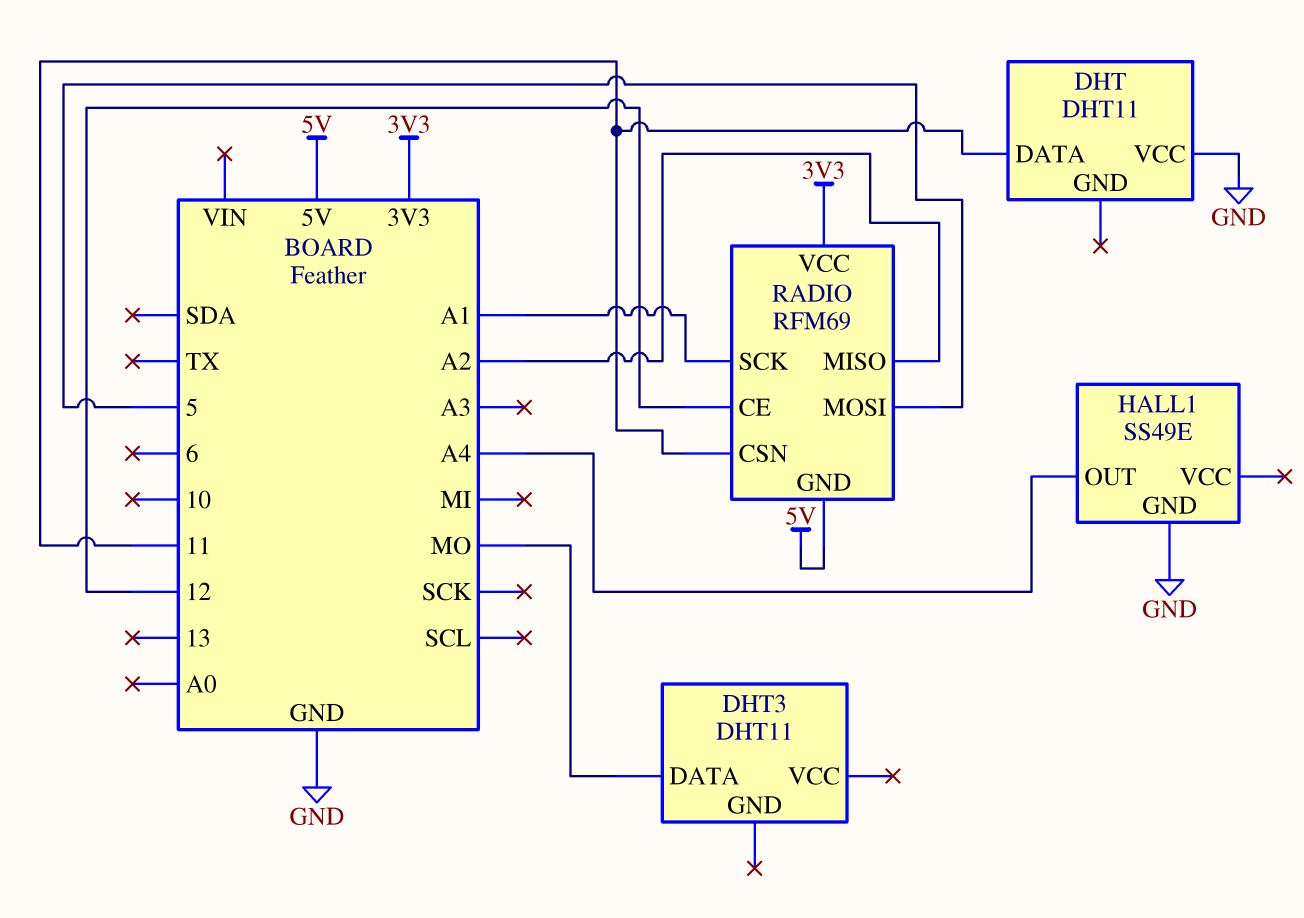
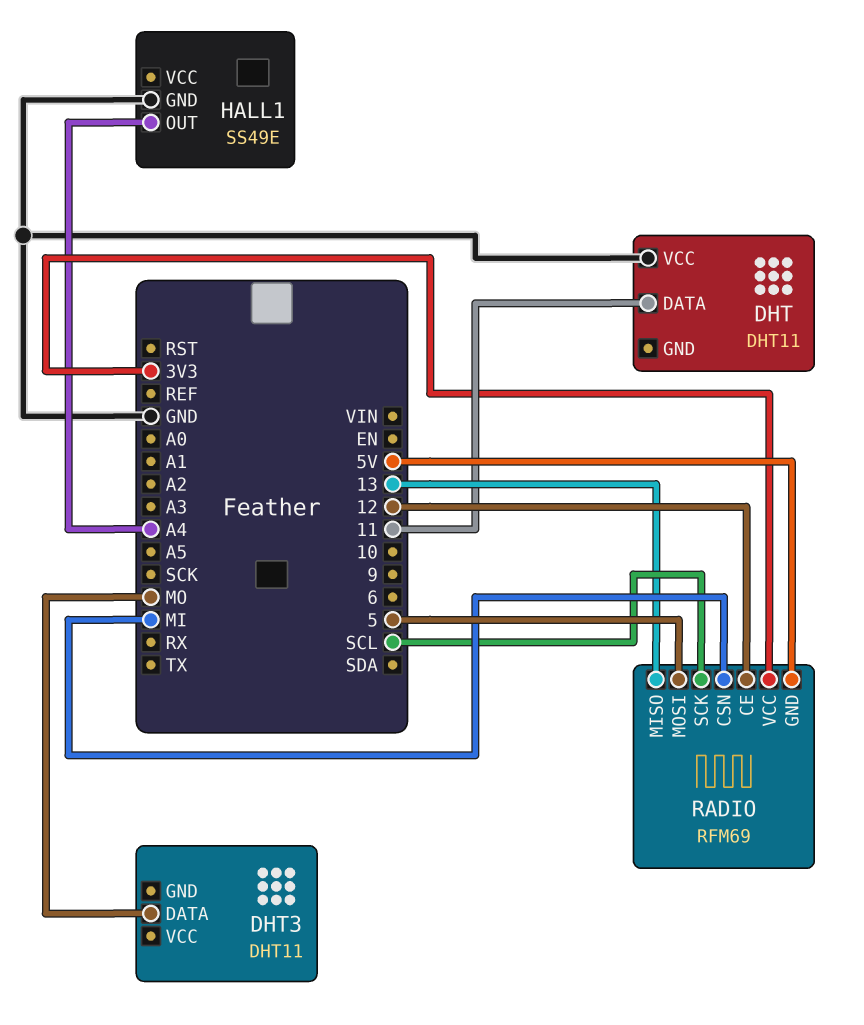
RADIO pin CSN: 11 -> MI
RADIO pin MISO: A2 -> 13
RADIO pin SCK: A1 -> SCL

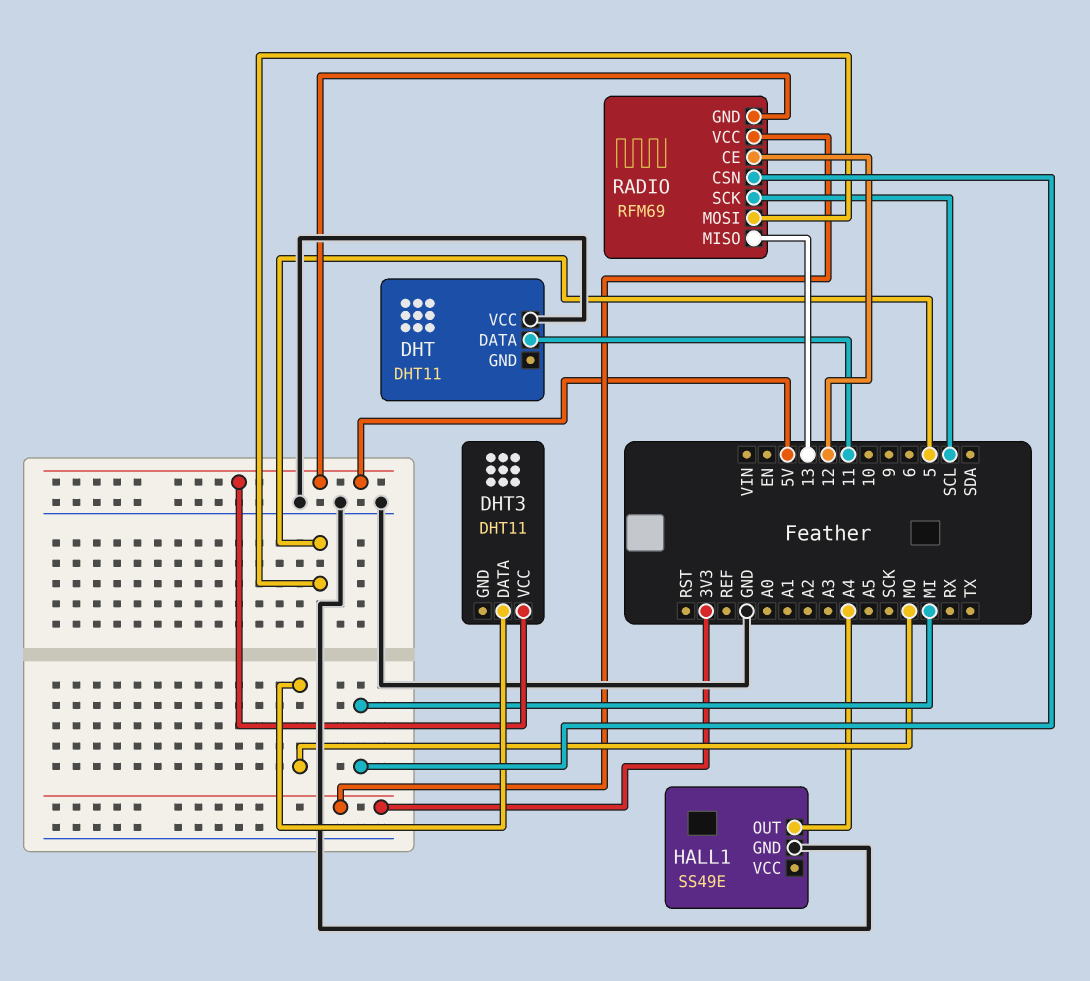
DHT3 pin VCC: none -> 5V

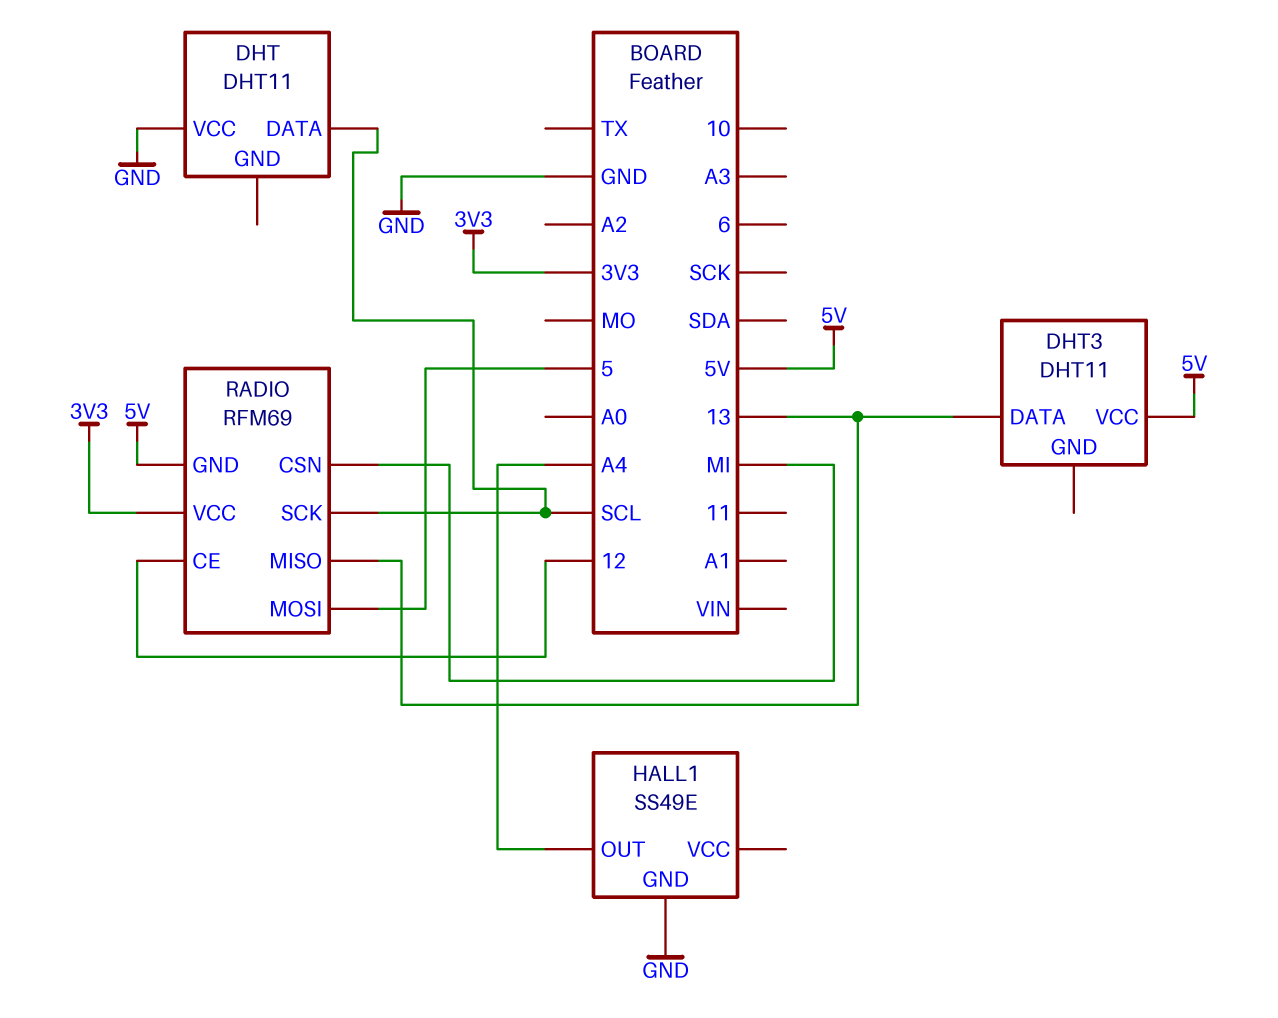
DHT pin DATA: 11 -> SCL
DHT3 pin DATA: MO -> 13

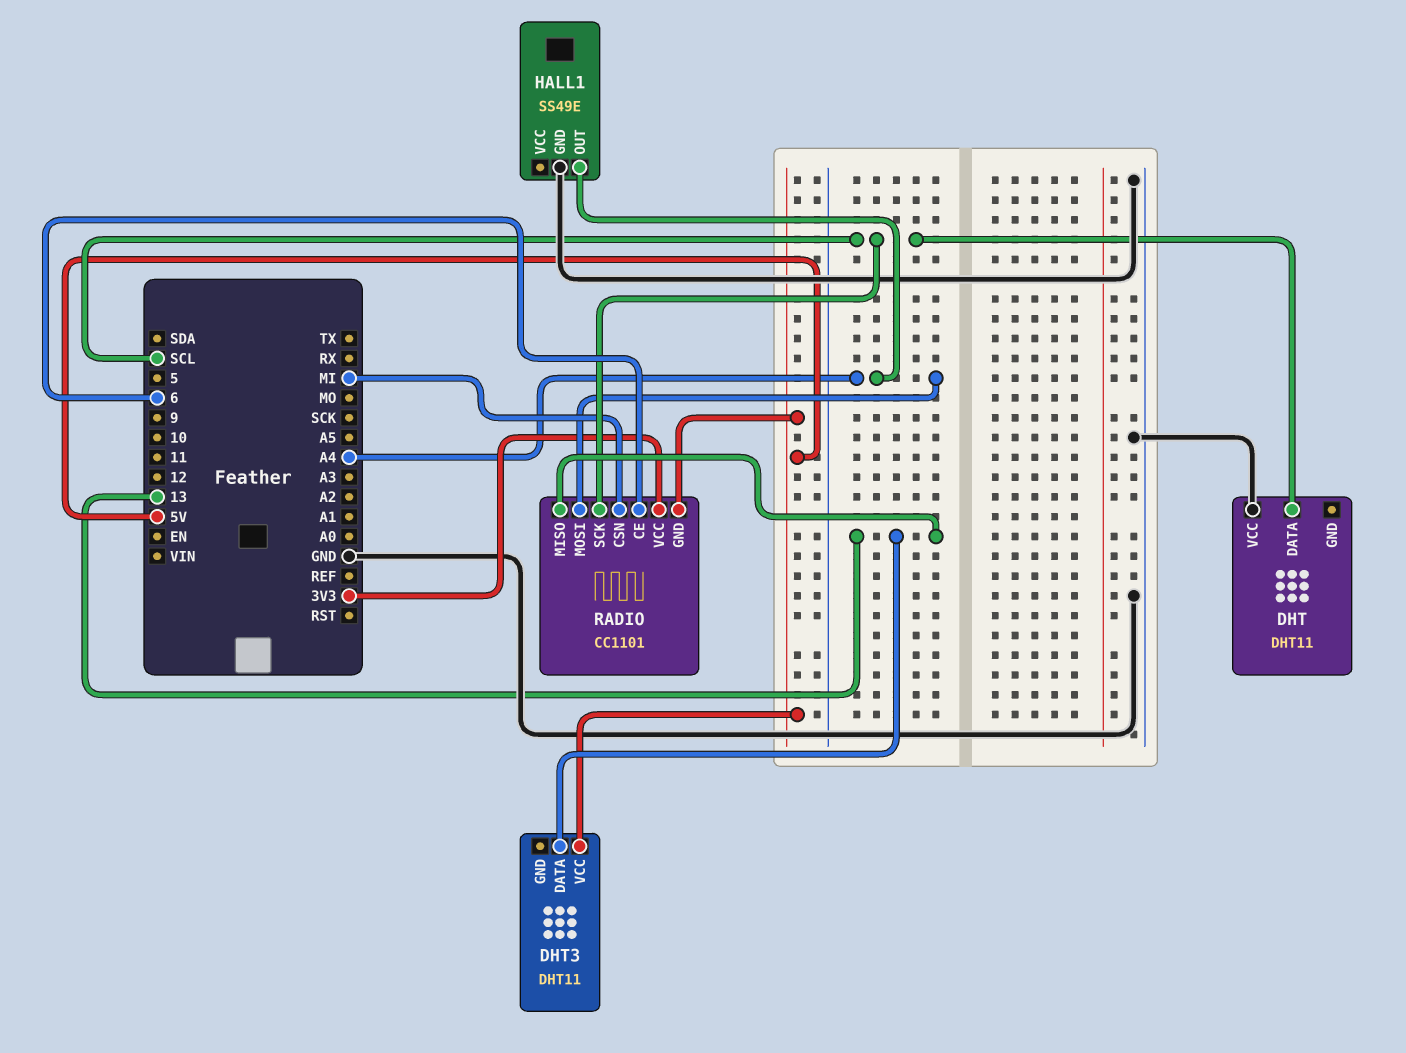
RADIO: RFM69 -> CC1101
RADIO pin CE: 12 -> 6
RADIO pin MOSI: 5 -> A4

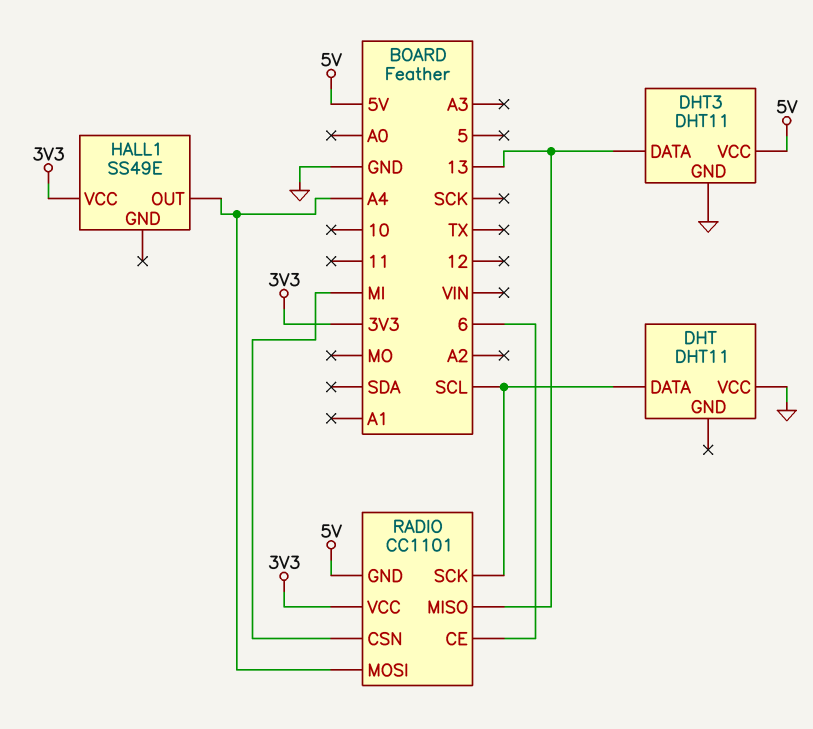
DHT3 pin GND: none -> GND
HALL1 pin GND: GND -> none
HALL1 pin VCC: none -> 3V3

